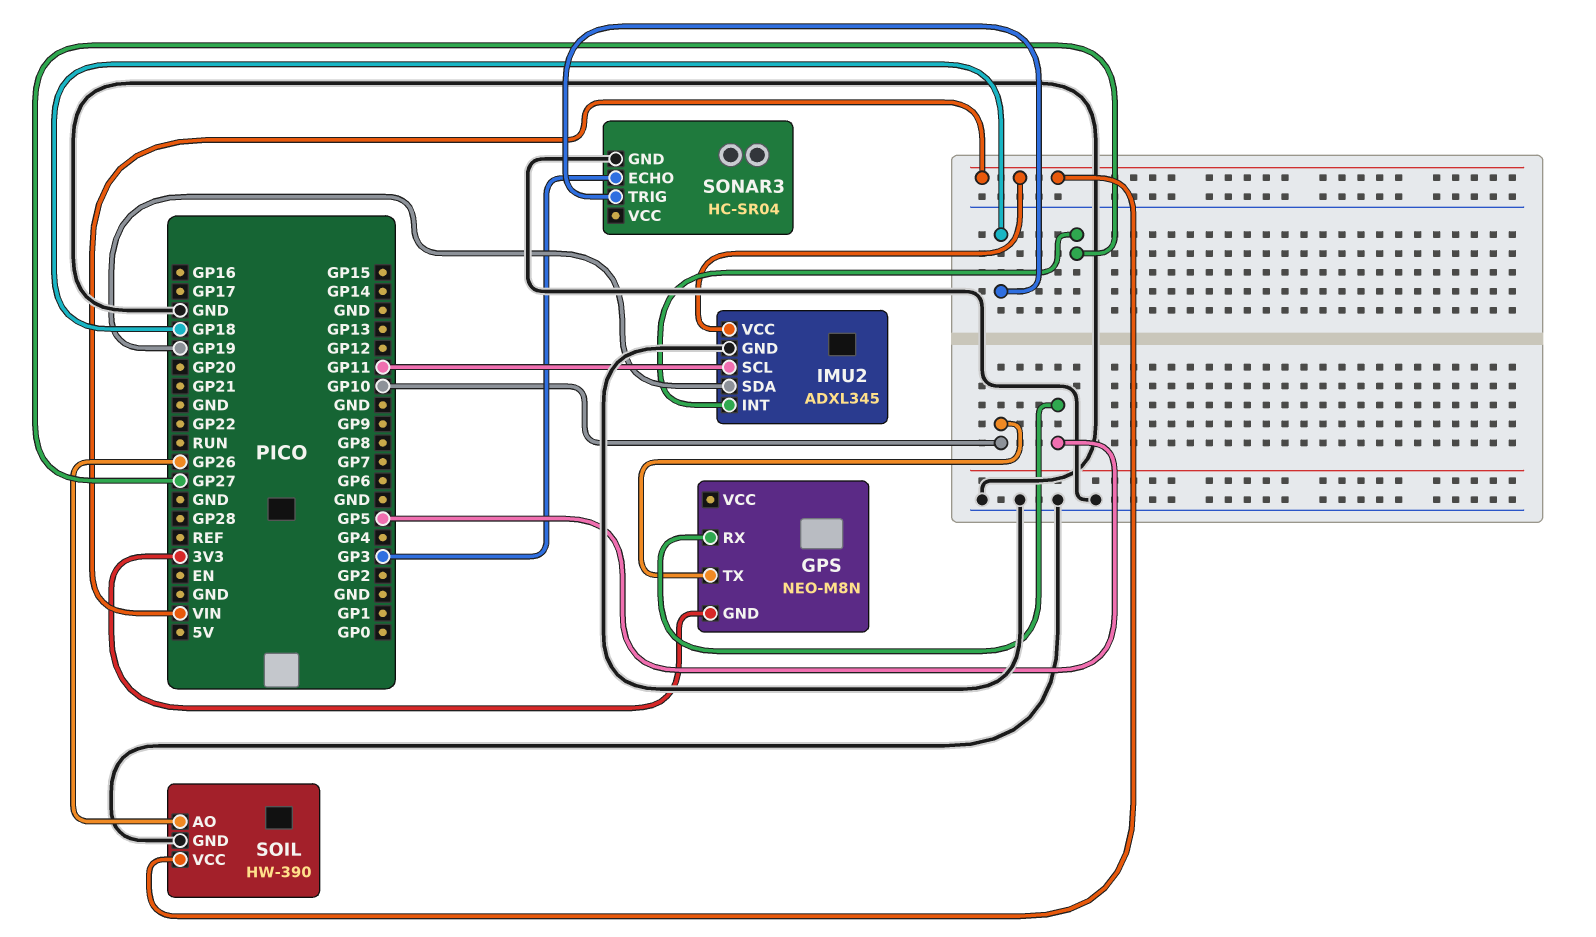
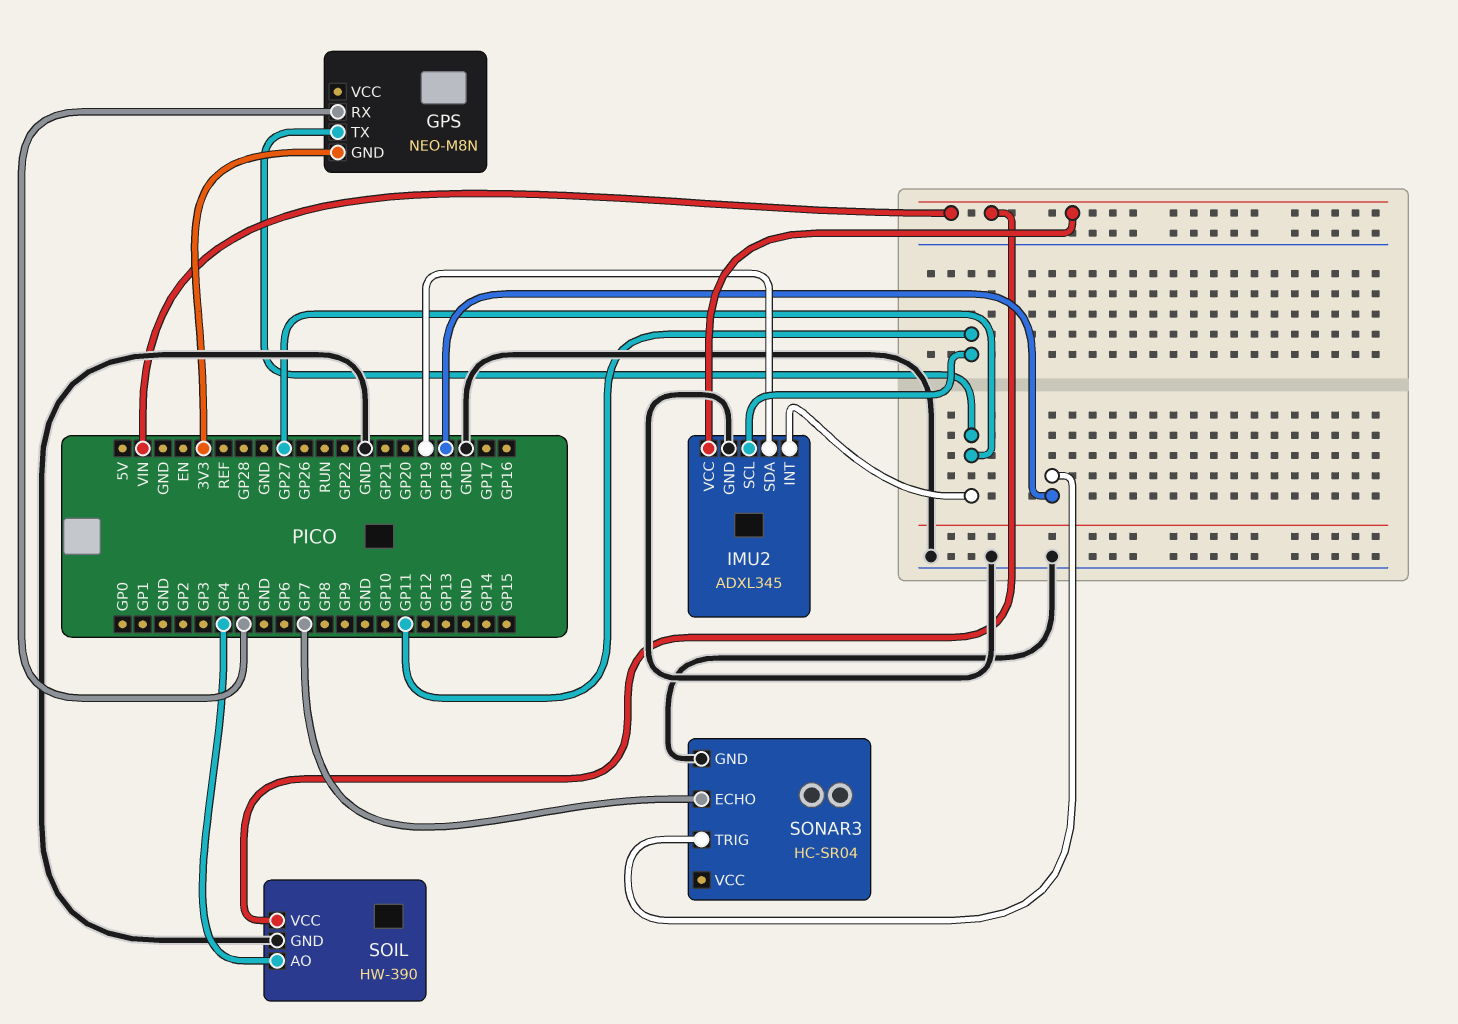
GPS pin TX: GP10 -> GP27
SOIL pin AO: GP26 -> GP4
SONAR3 pin ECHO: GP3 -> GP7

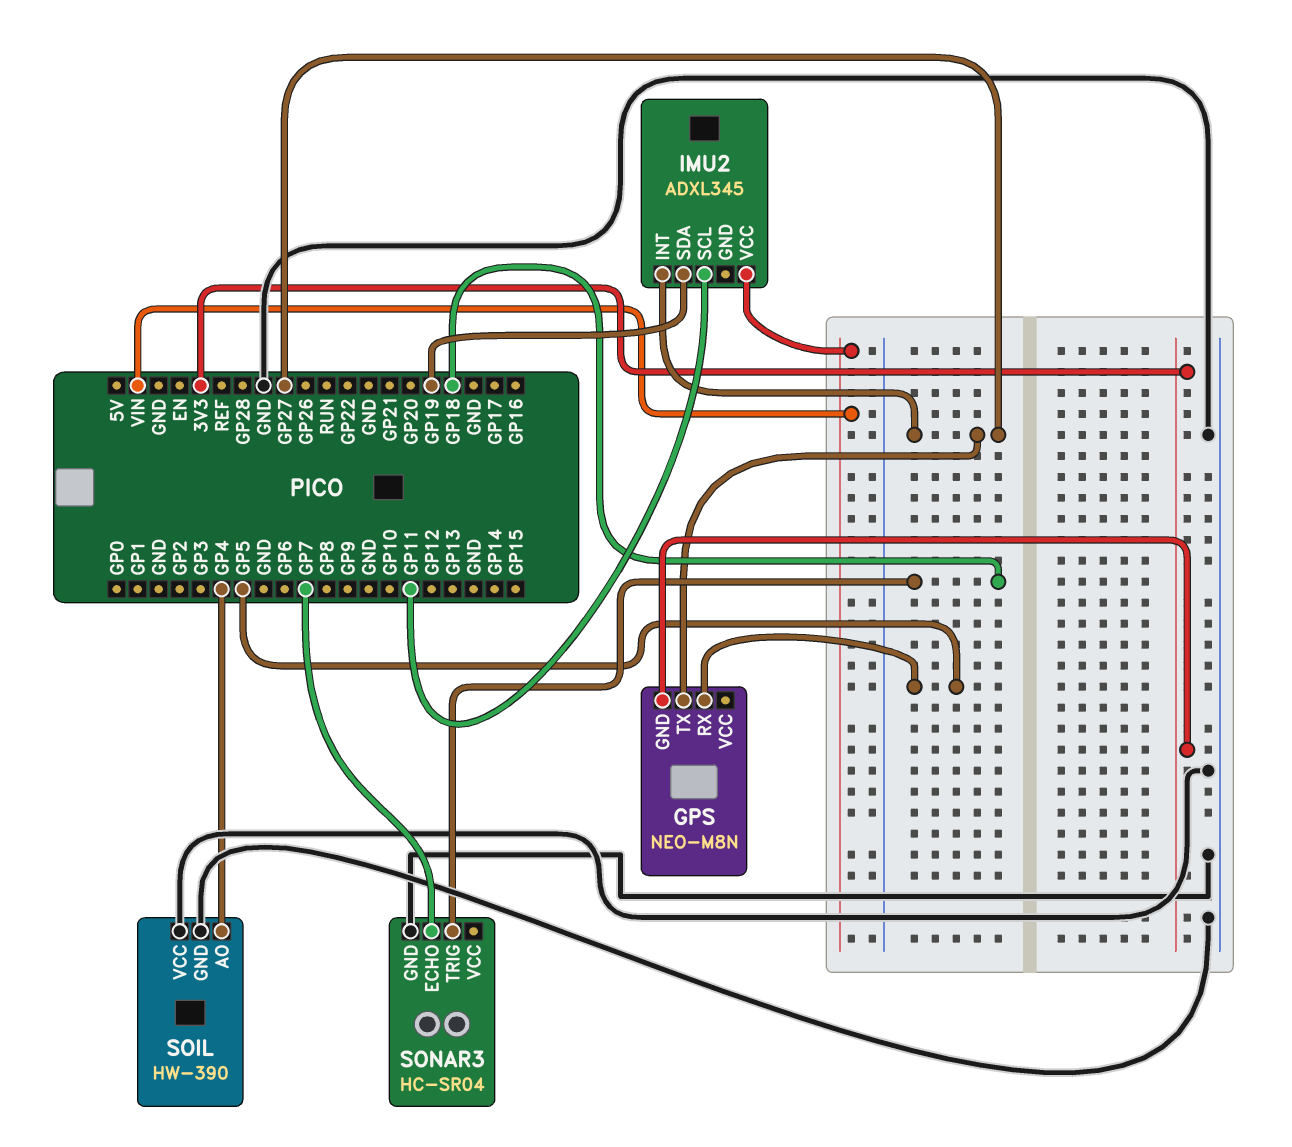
IMU2 pin GND: GND -> none
SOIL pin VCC: VIN -> GND

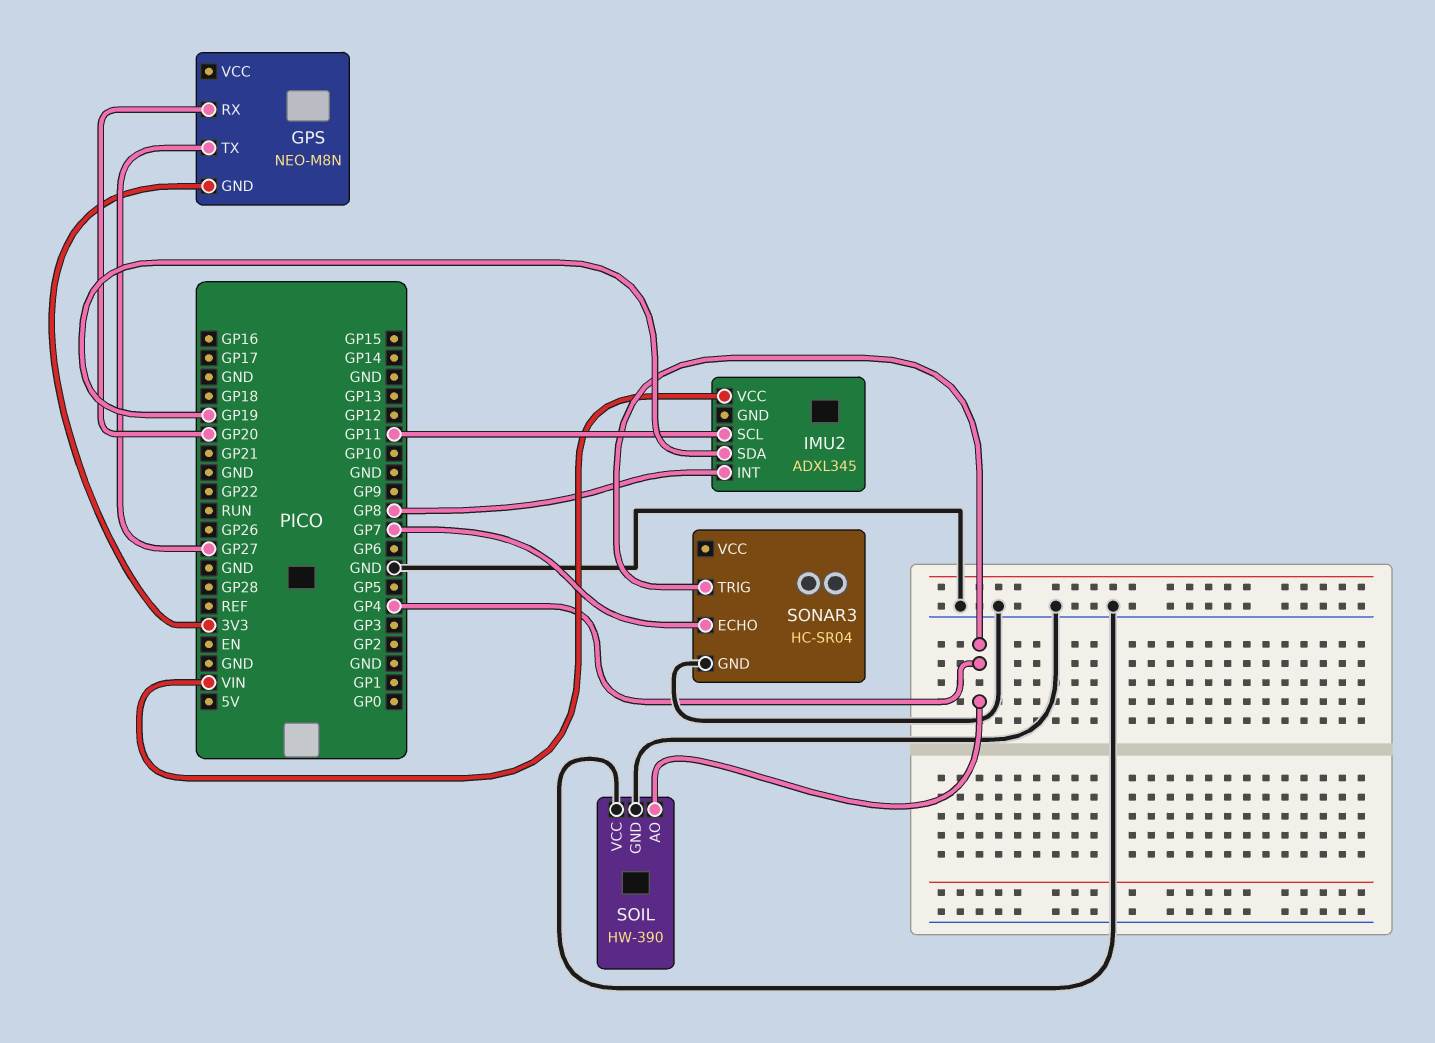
GPS pin RX: GP5 -> GP20
IMU2 pin INT: GP27 -> GP8
SONAR3 pin TRIG: GP18 -> GP4

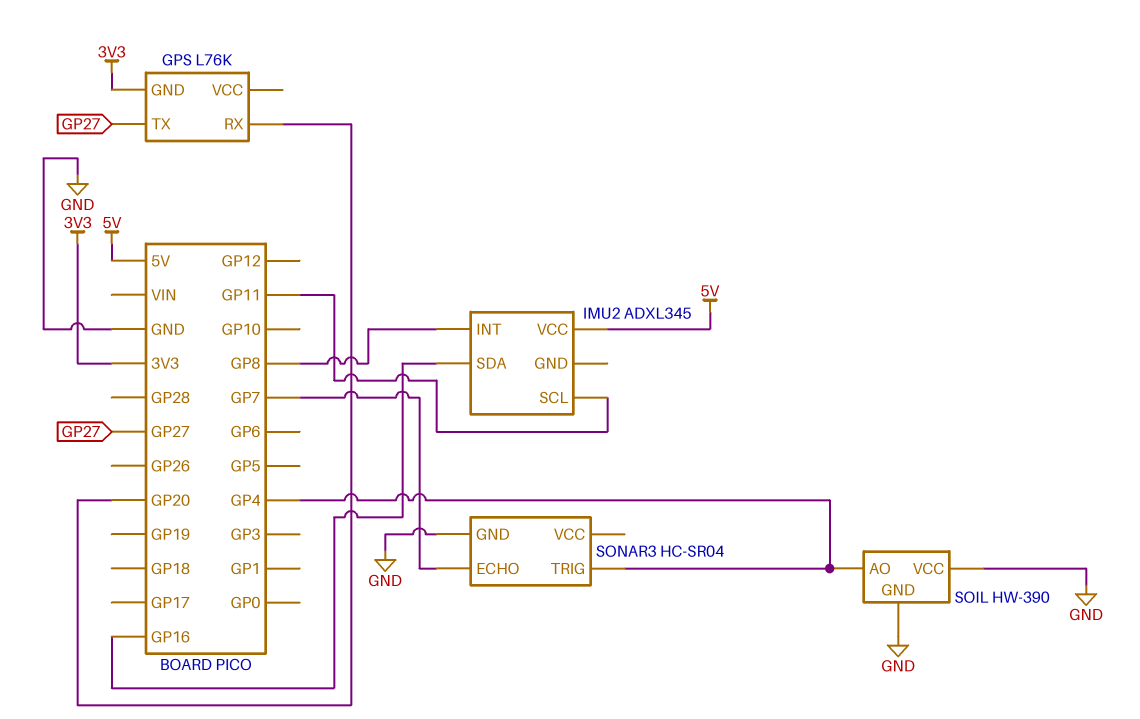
GPS: NEO-M8N -> L76K
IMU2 pin SDA: GP19 -> GP16
IMU2 pin VCC: VIN -> 5V

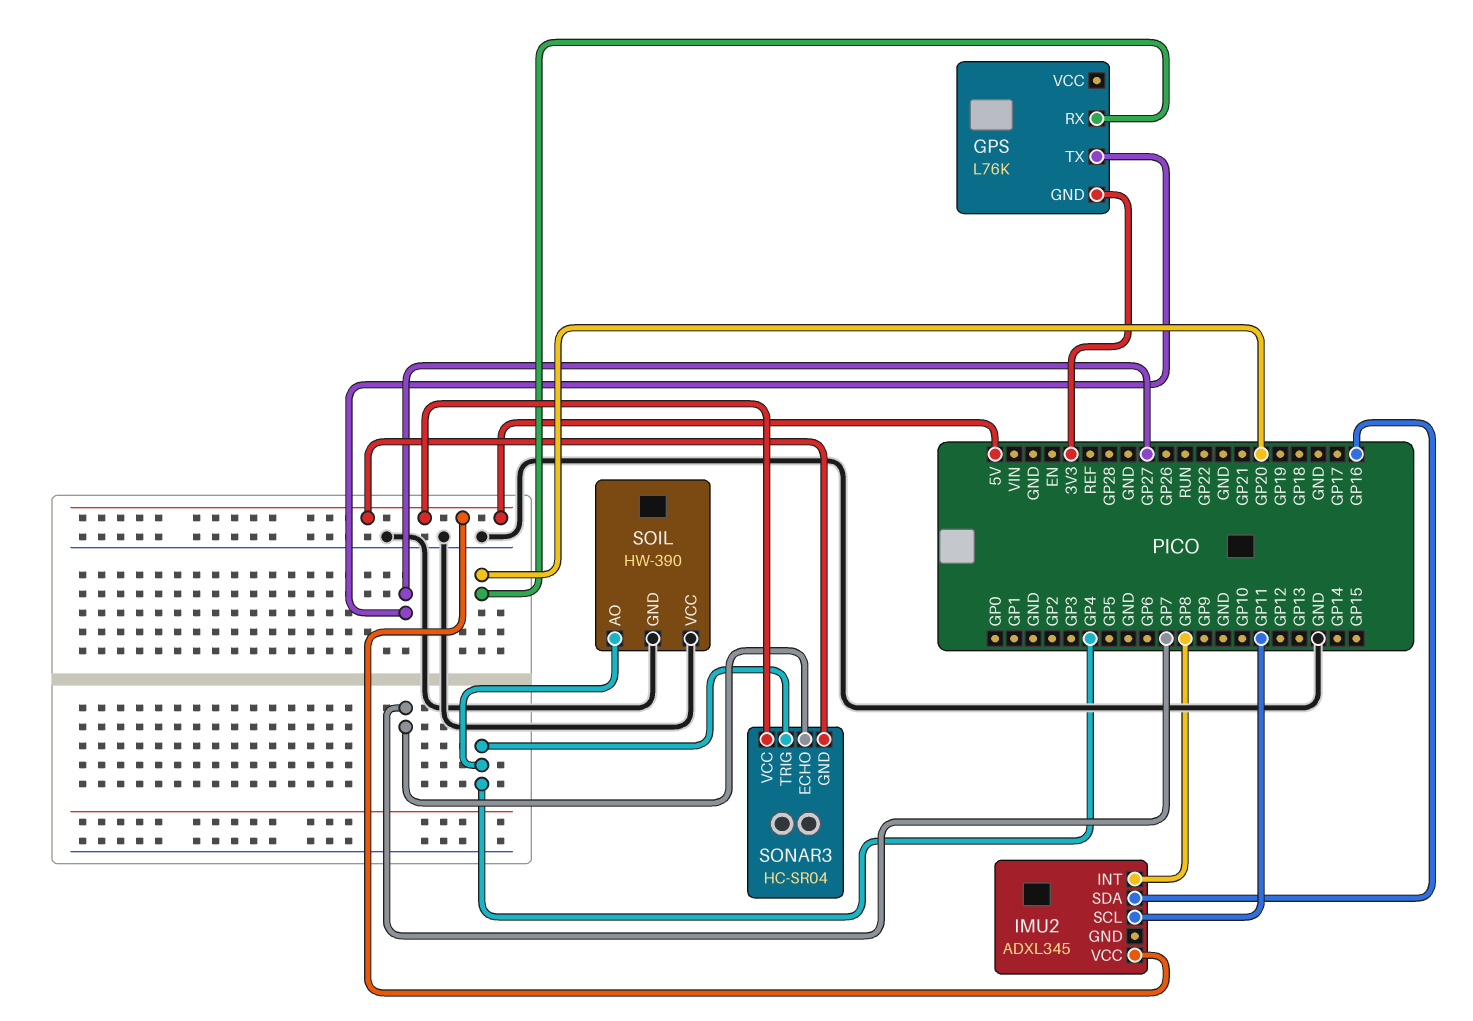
SONAR3 pin GND: GND -> 5V
SONAR3 pin VCC: none -> 5V

